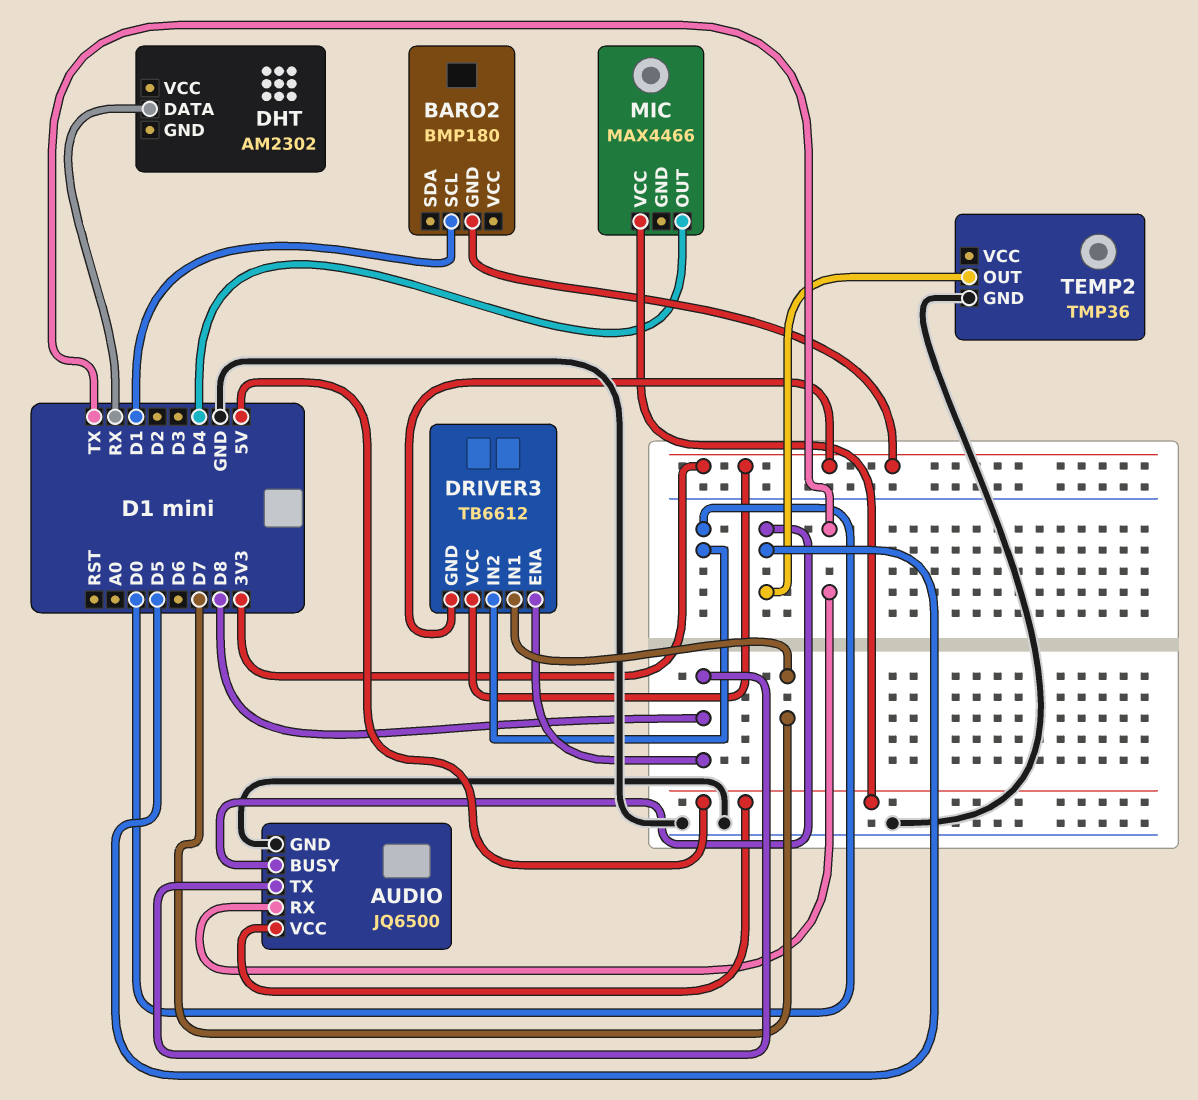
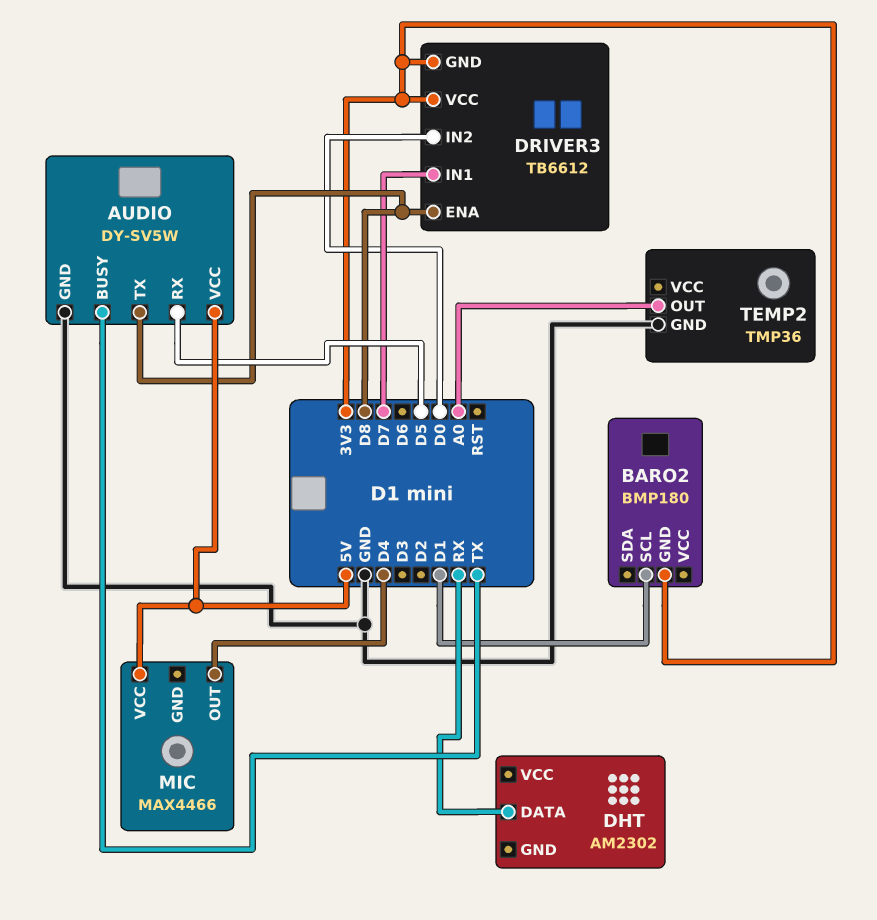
AUDIO: JQ6500 -> DY-SV5W
AUDIO pin BUSY: D5 -> TX
AUDIO pin RX: TX -> D5
TEMP2 pin OUT: D5 -> A0

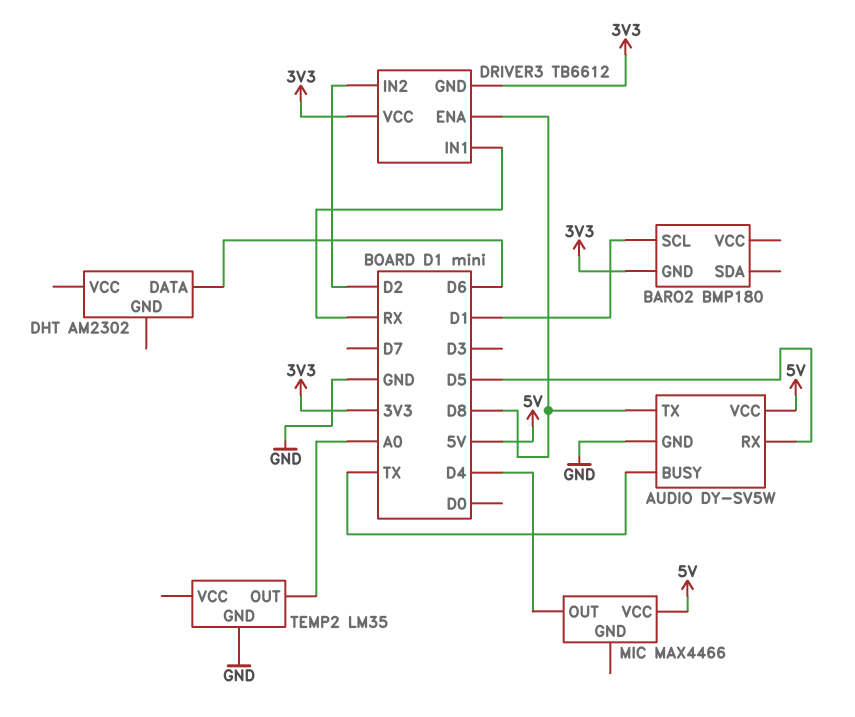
DHT pin DATA: RX -> D6
DRIVER3 pin IN1: D7 -> RX
DRIVER3 pin IN2: D0 -> D2
TEMP2: TMP36 -> LM35

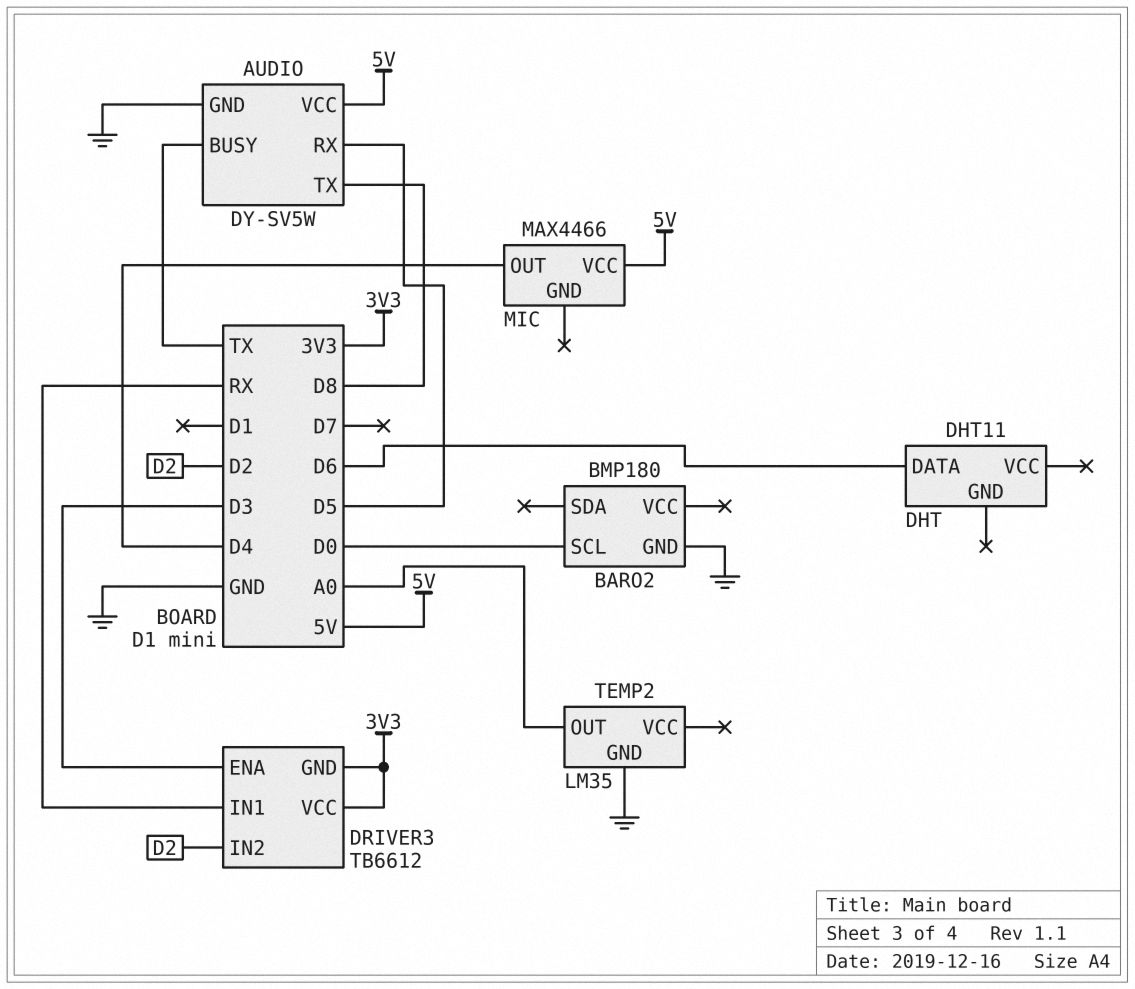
BARO2 pin GND: 3V3 -> GND
BARO2 pin SCL: D1 -> D0
DHT: AM2302 -> DHT11
DRIVER3 pin ENA: D8 -> D3

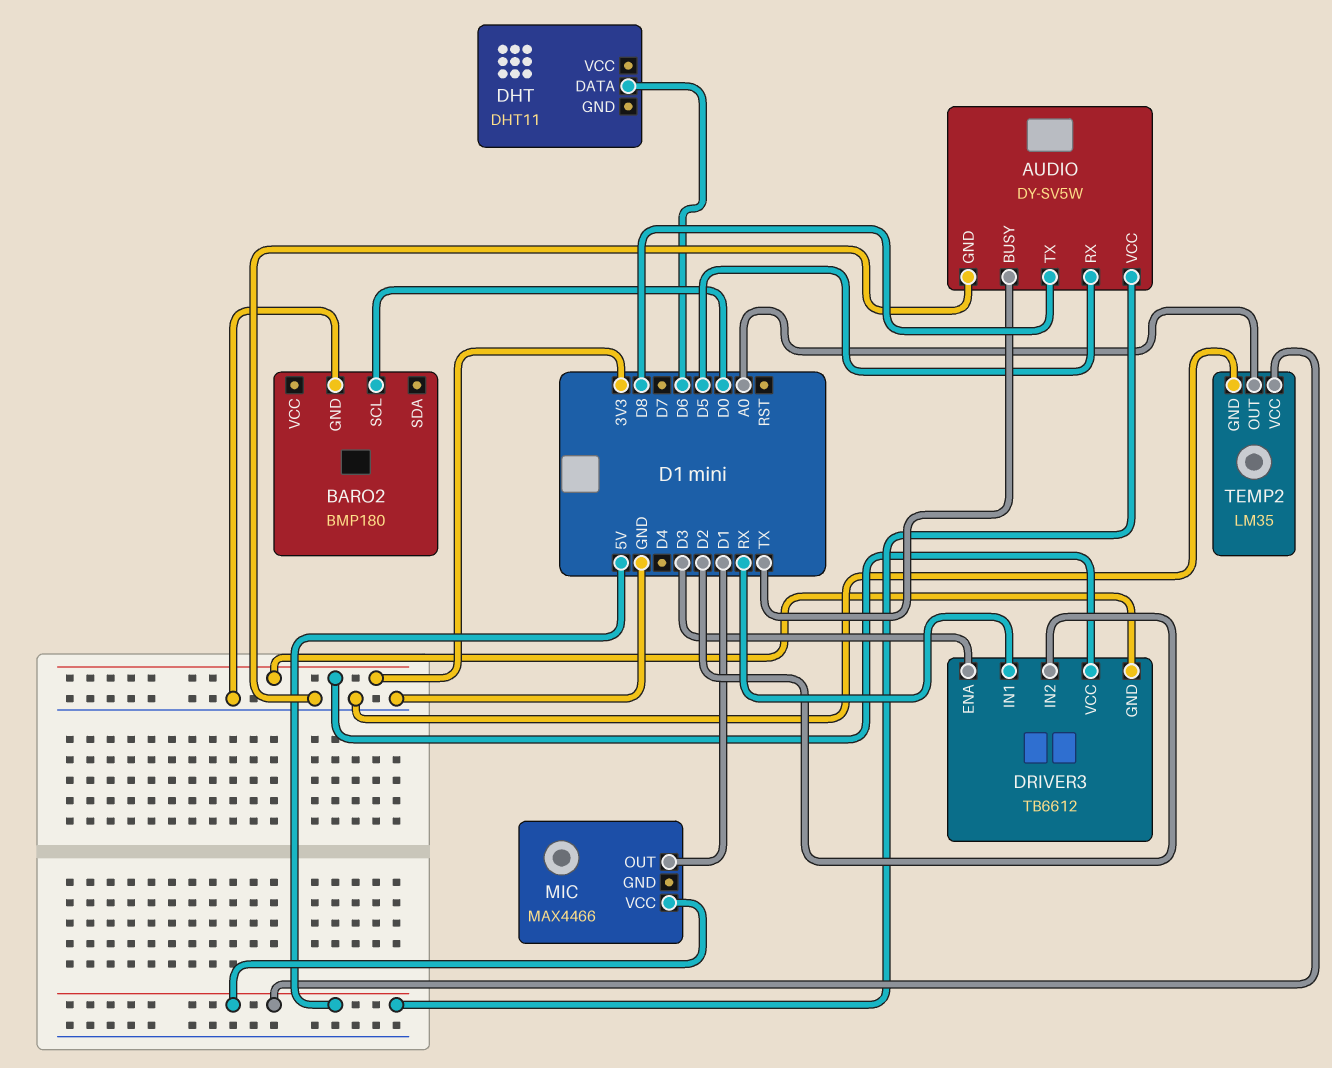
MIC pin OUT: D4 -> D1
TEMP2 pin VCC: none -> 5V

